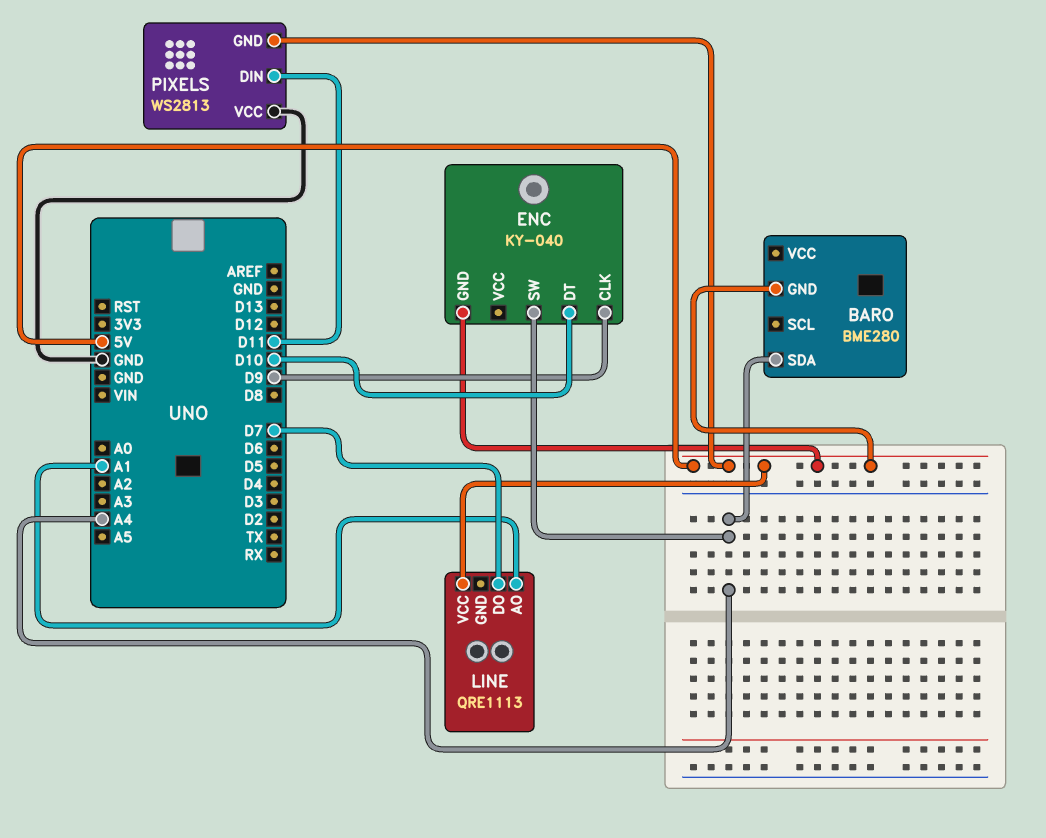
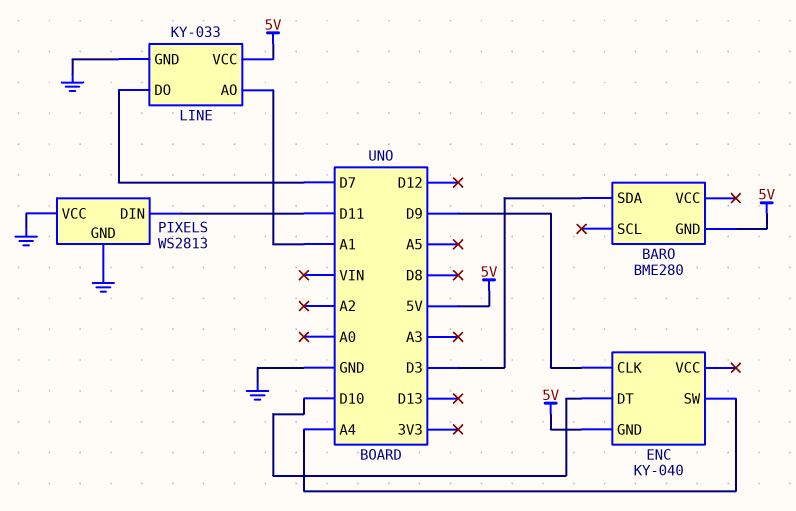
BARO pin SDA: A4 -> D3
LINE: QRE1113 -> KY-033
LINE pin GND: none -> GND
PIXELS pin GND: 5V -> GND

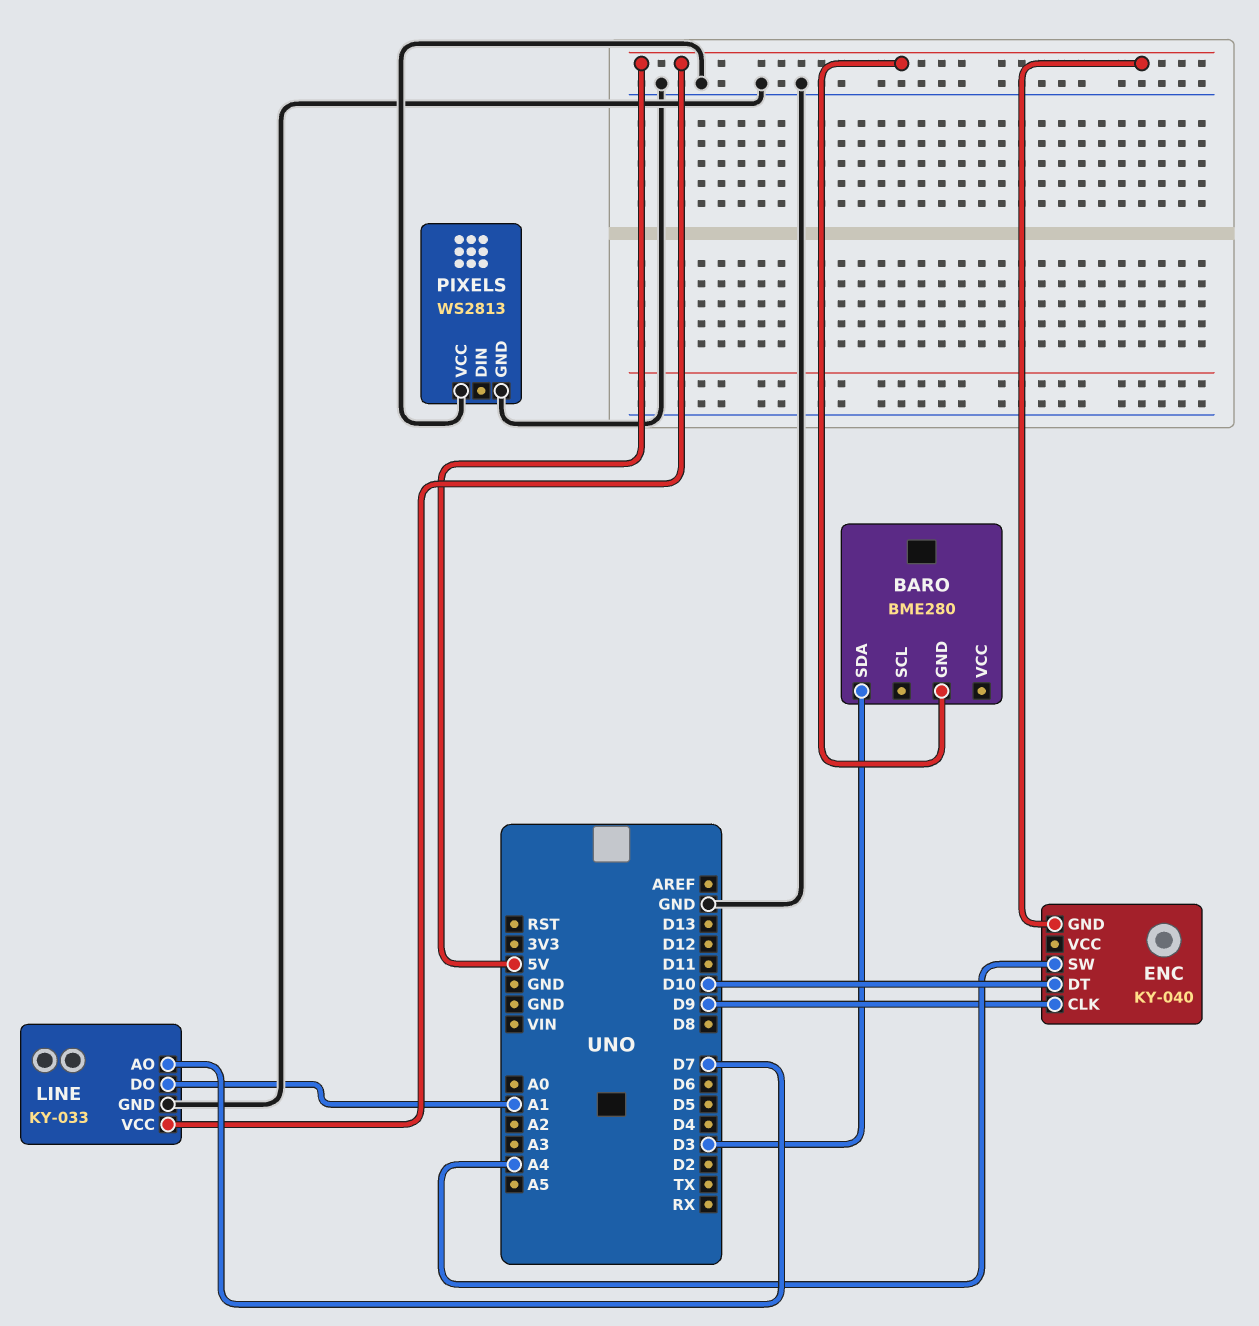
LINE pin AO: A1 -> D7
LINE pin DO: D7 -> A1
PIXELS pin DIN: D11 -> none

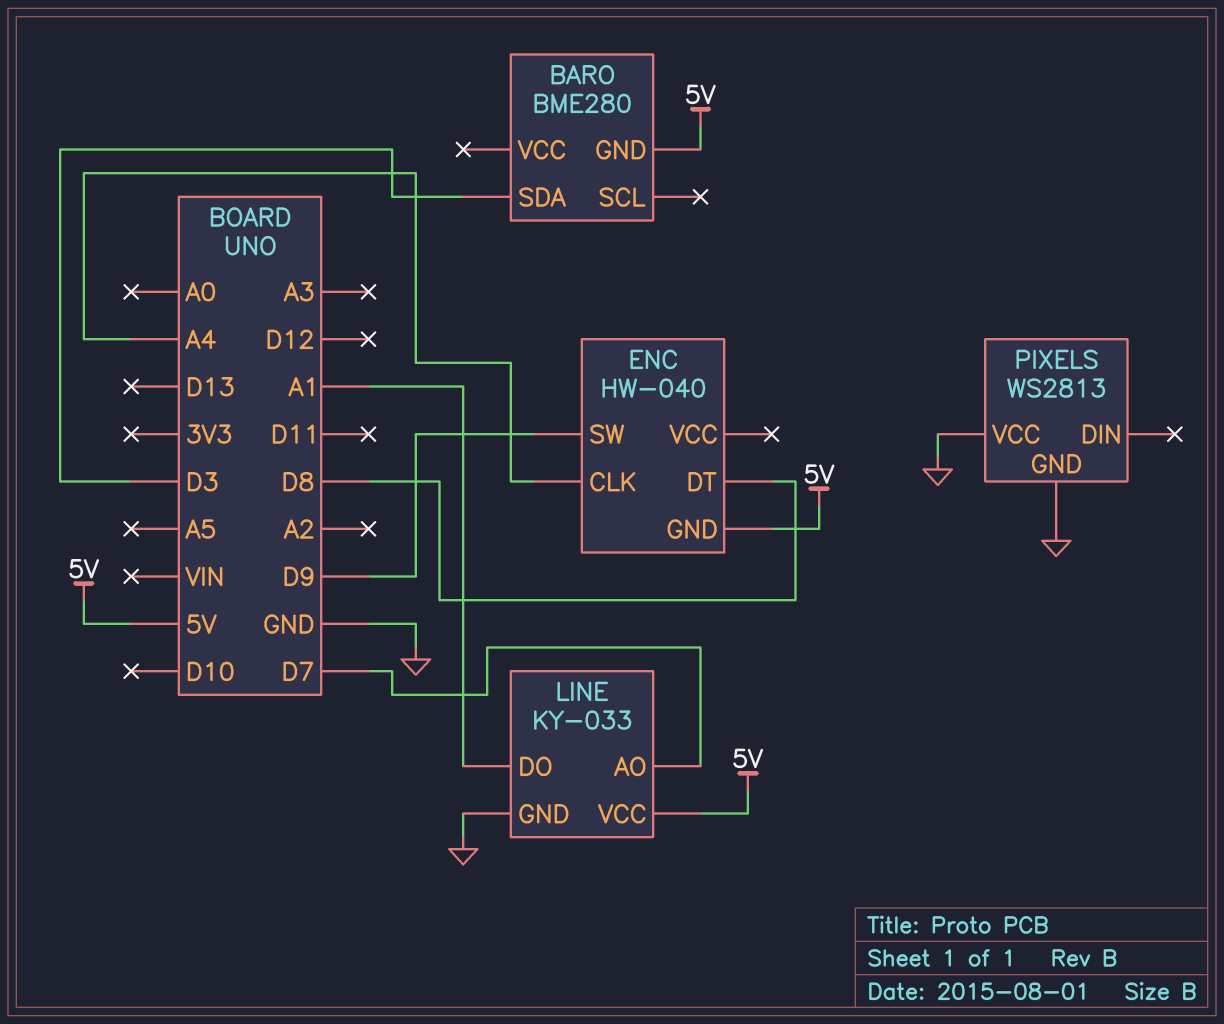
ENC: KY-040 -> HW-040
ENC pin CLK: D9 -> A4
ENC pin DT: D10 -> D8
ENC pin SW: A4 -> D9

